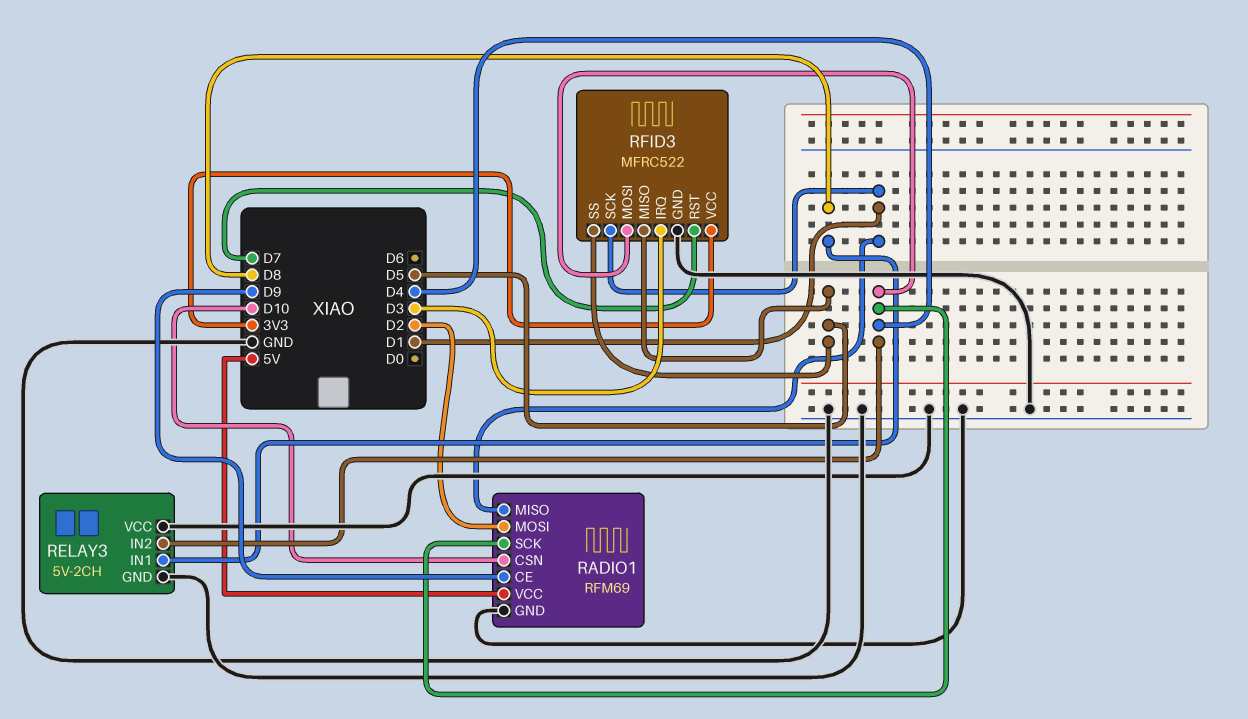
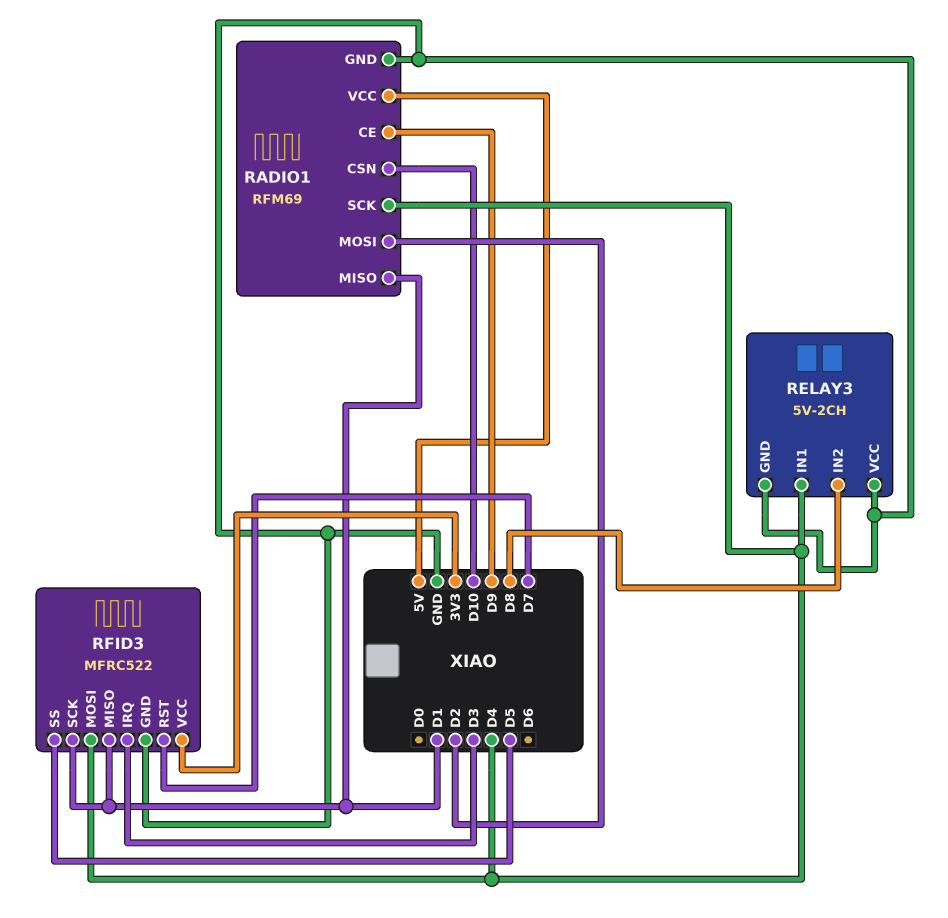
RELAY3 pin IN1: D8 -> D4
RELAY3 pin IN2: D4 -> D8
RFID3 pin MISO: D5 -> D1

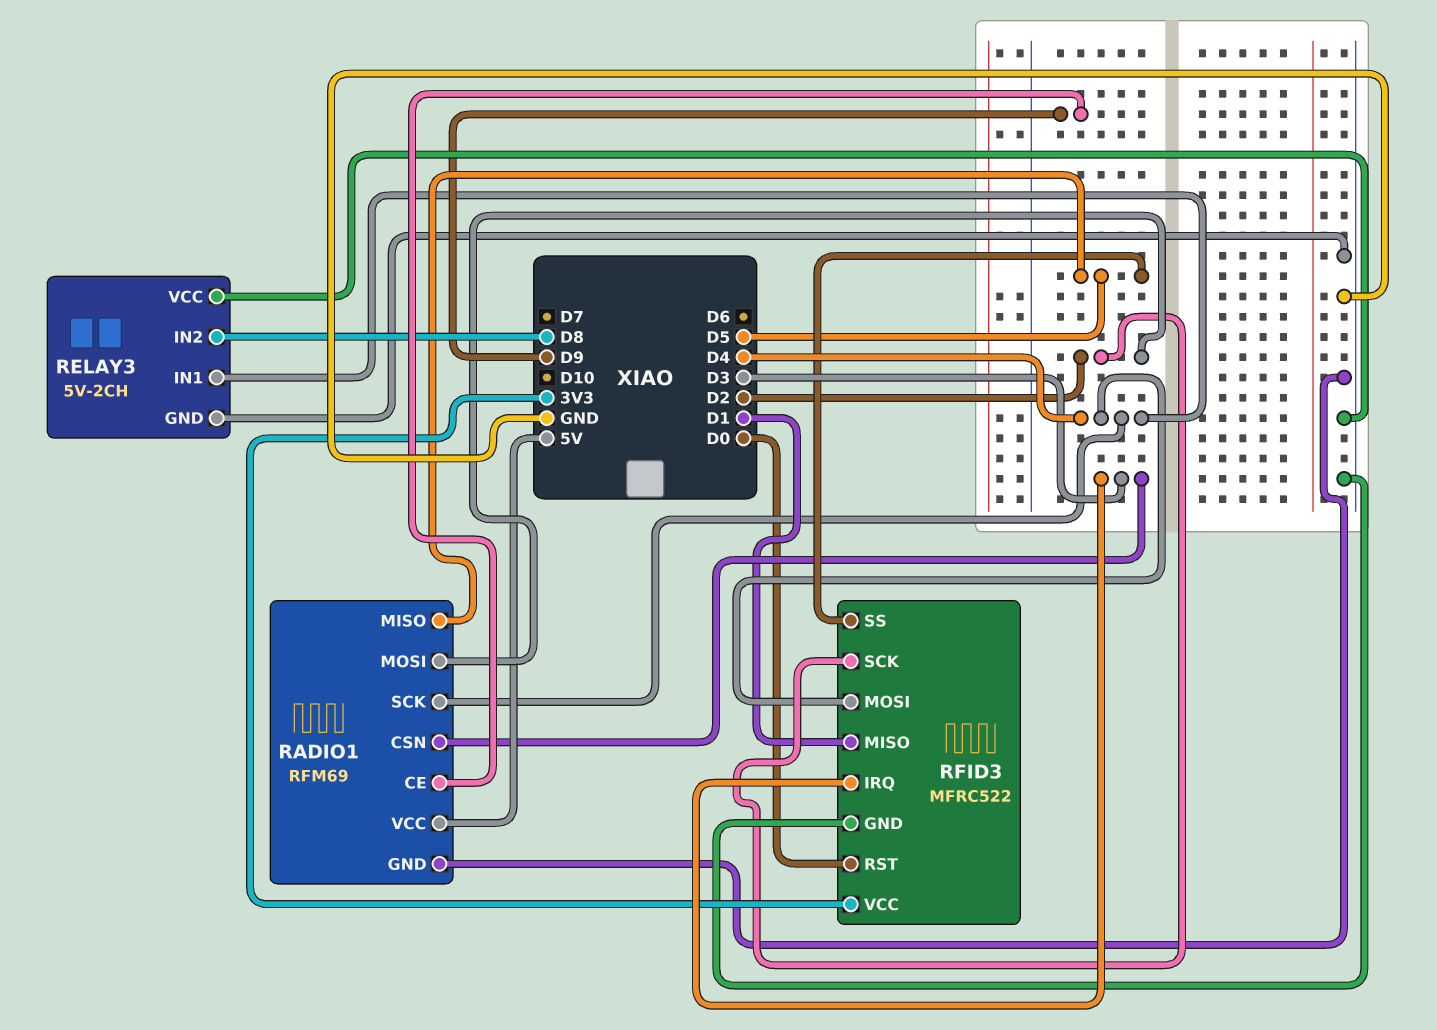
RADIO1 pin CSN: D10 -> D3
RADIO1 pin MISO: D1 -> D5
RFID3 pin RST: D7 -> D0
RFID3 pin SCK: D1 -> D2

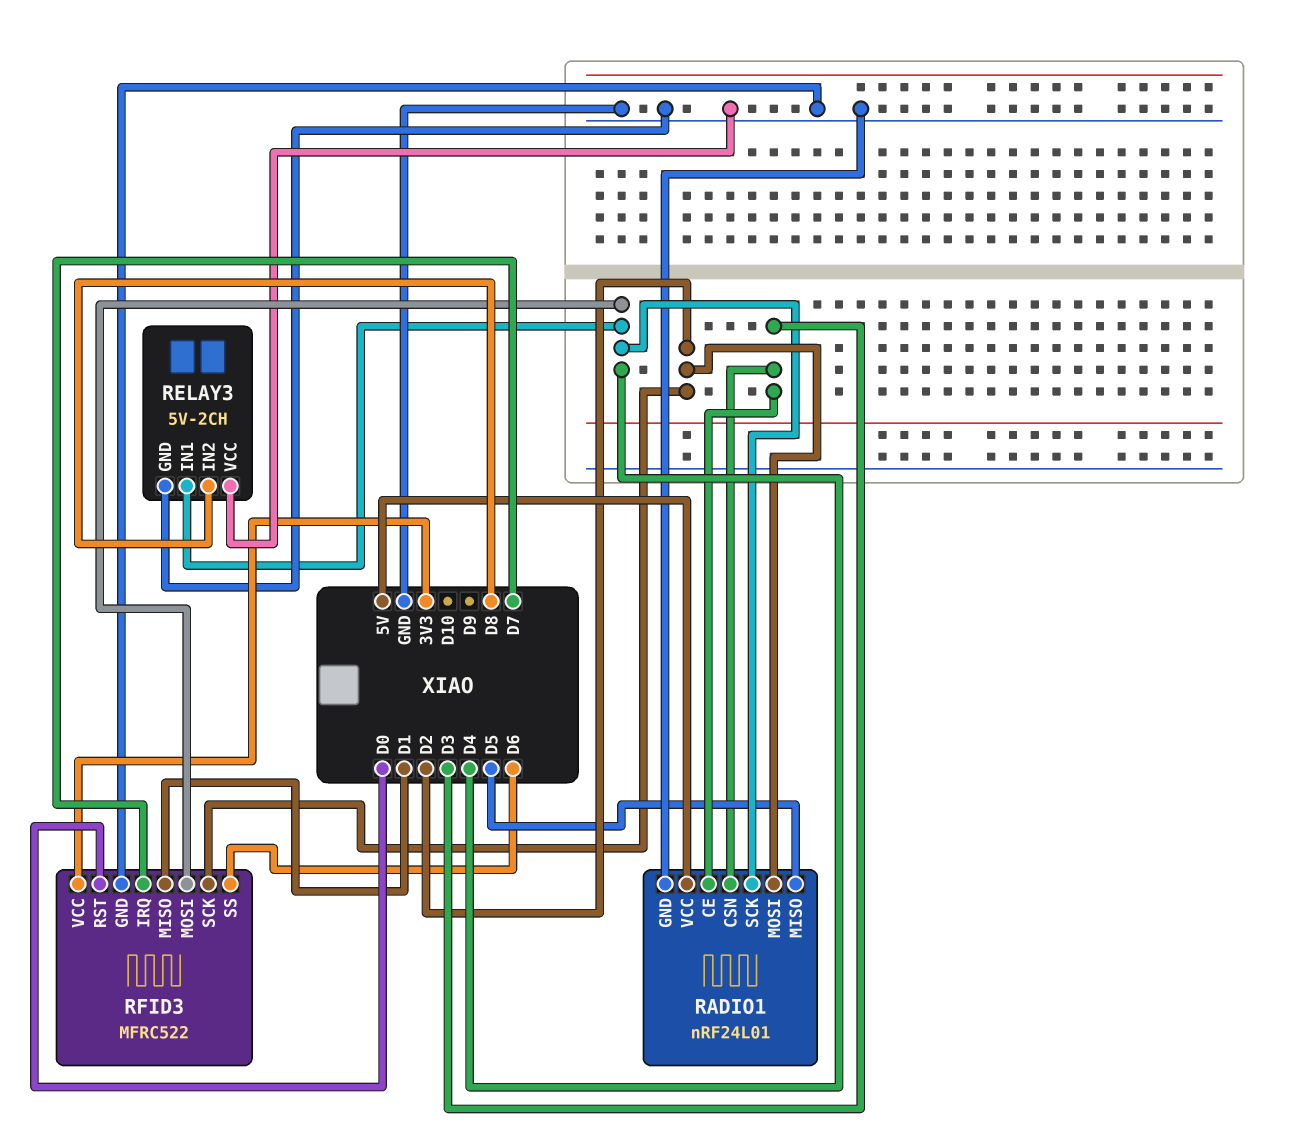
RADIO1: RFM69 -> nRF24L01
RADIO1 pin CE: D9 -> D3
RFID3 pin IRQ: D3 -> D7
RFID3 pin SS: D5 -> D6

